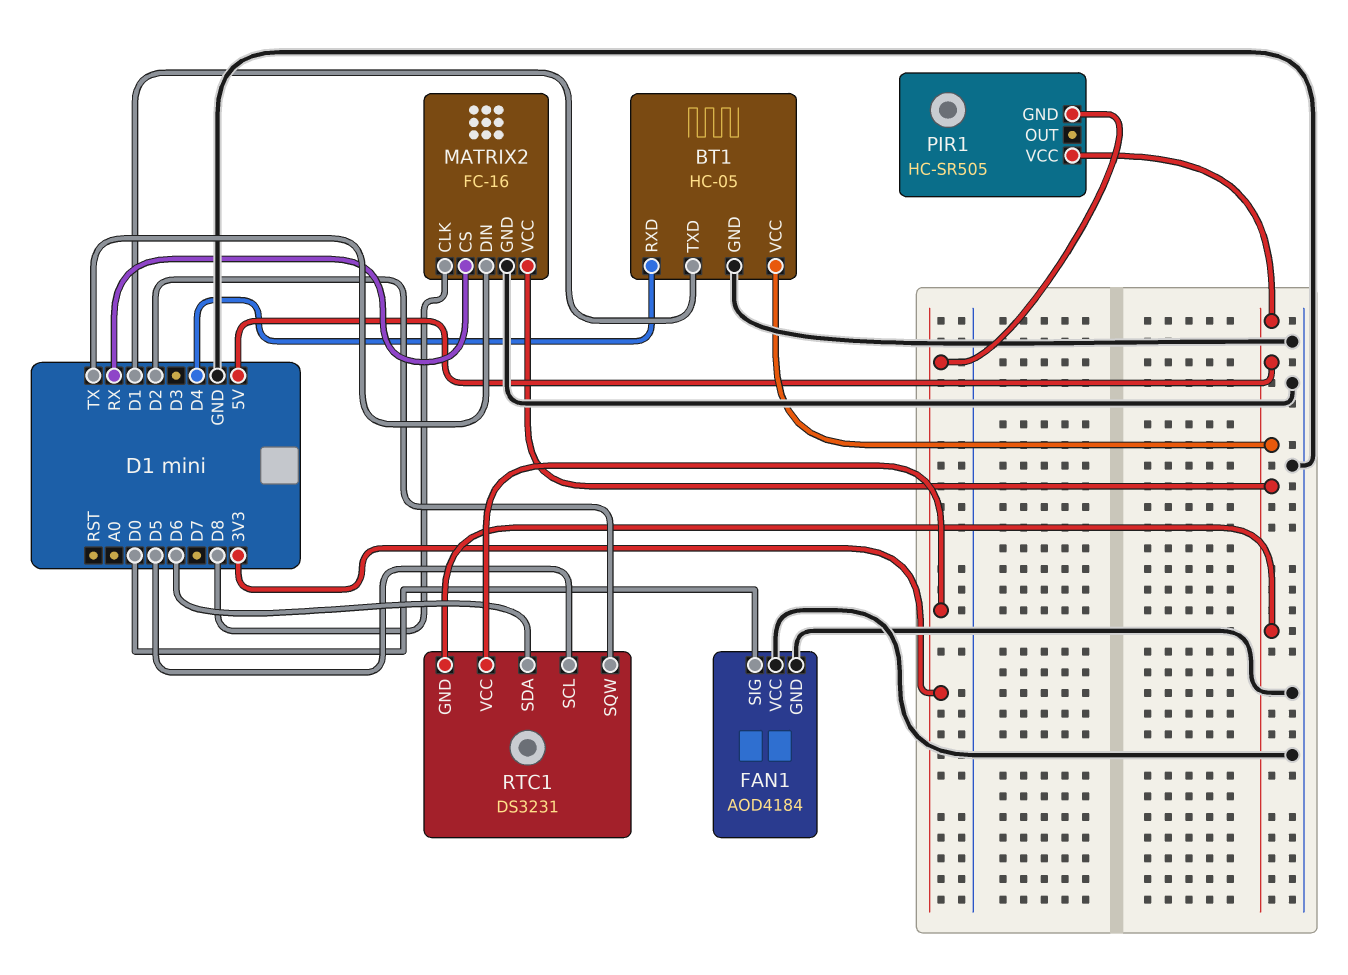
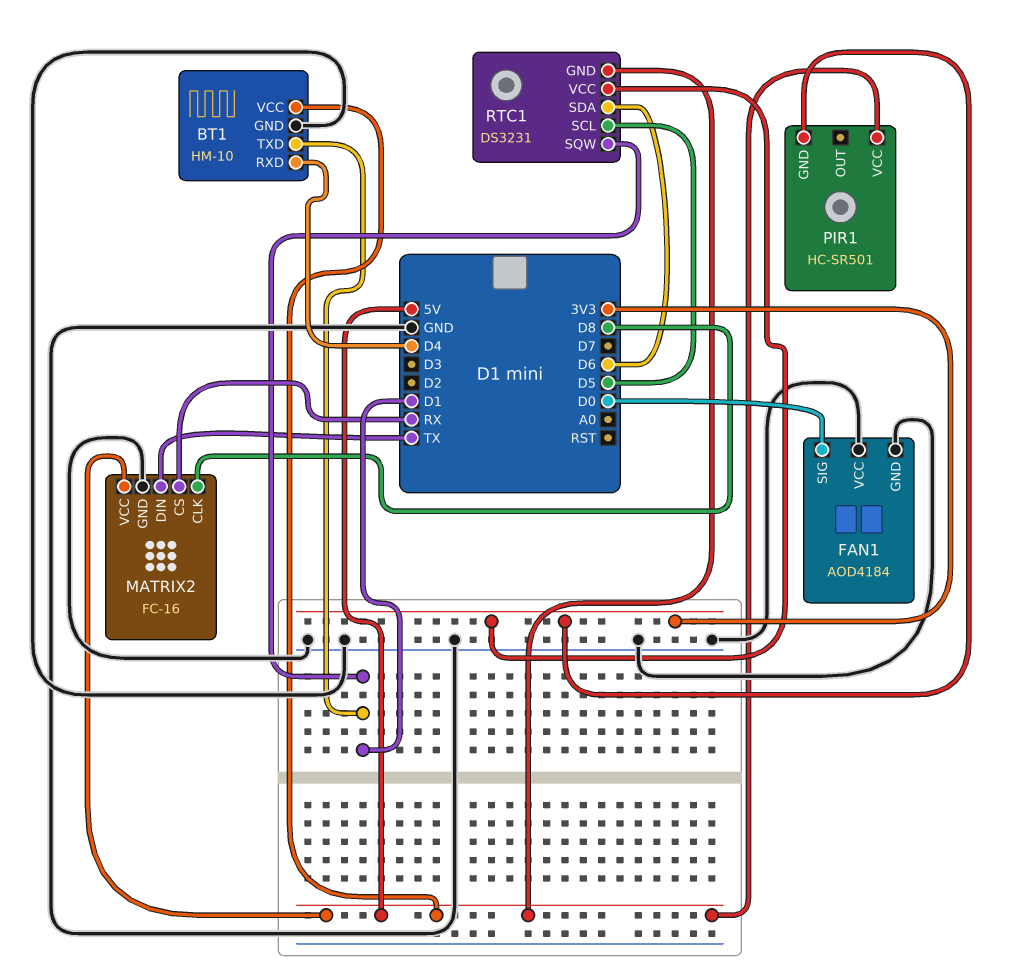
BT1: HC-05 -> HM-10
PIR1: HC-SR505 -> HC-SR501
RTC1 pin SQW: D2 -> D1

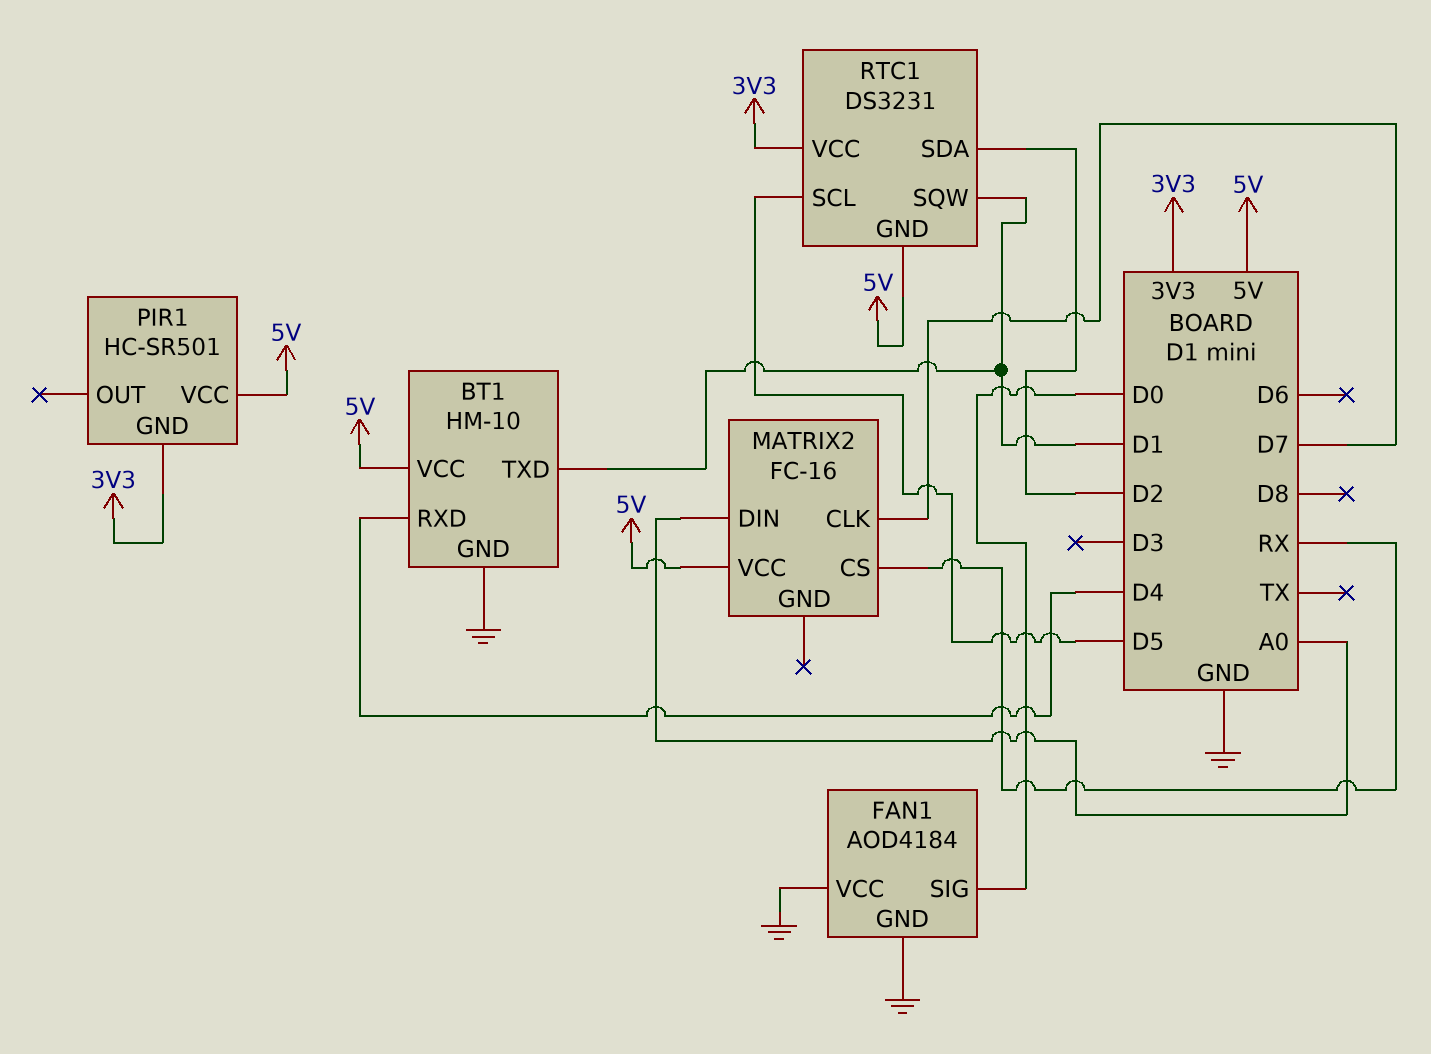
MATRIX2 pin CLK: D8 -> D7
MATRIX2 pin DIN: TX -> A0
MATRIX2 pin GND: GND -> none
RTC1 pin SDA: D6 -> D2

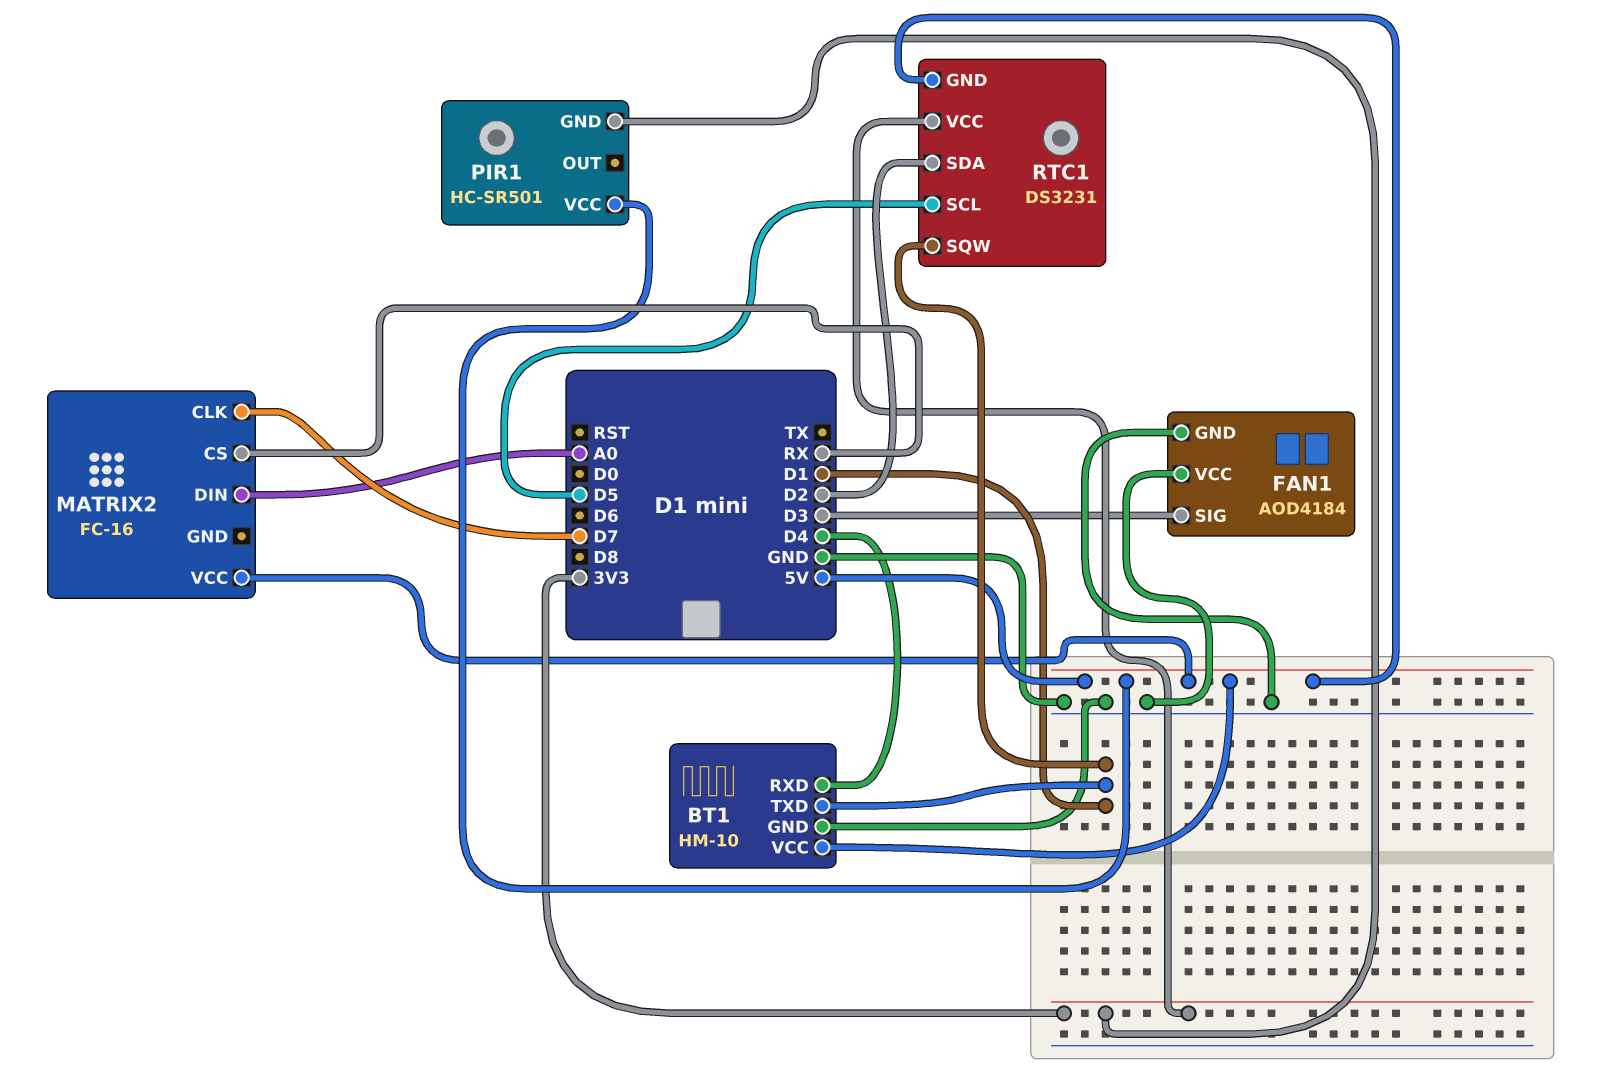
FAN1 pin SIG: D0 -> D3

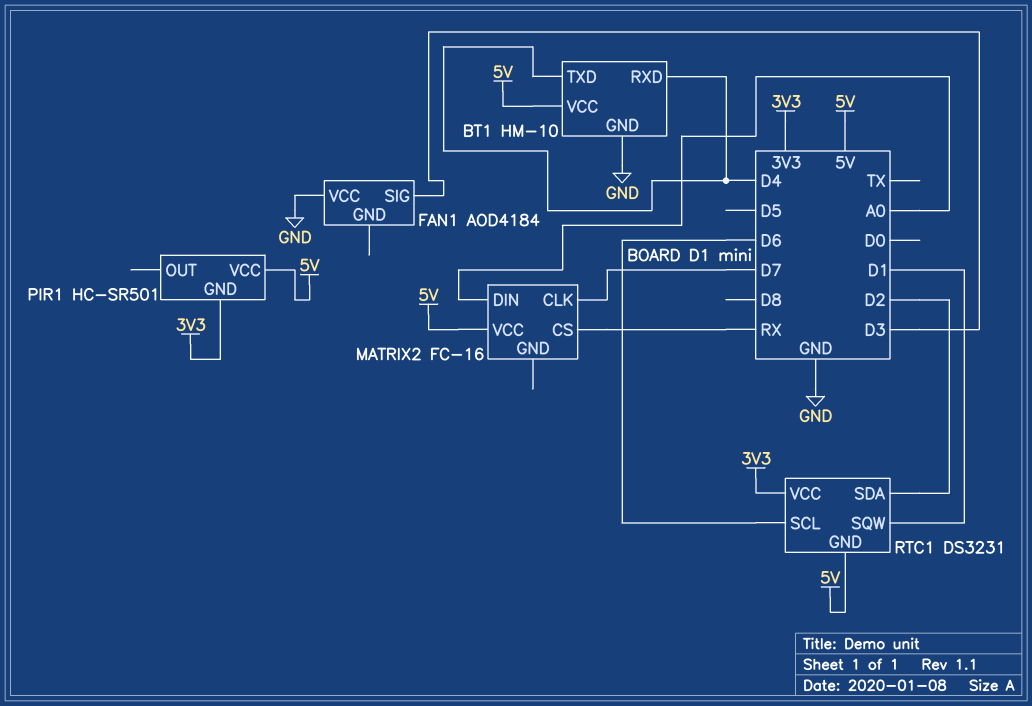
BT1 pin TXD: D1 -> D4
FAN1 pin GND: GND -> none
RTC1 pin SCL: D5 -> D6

